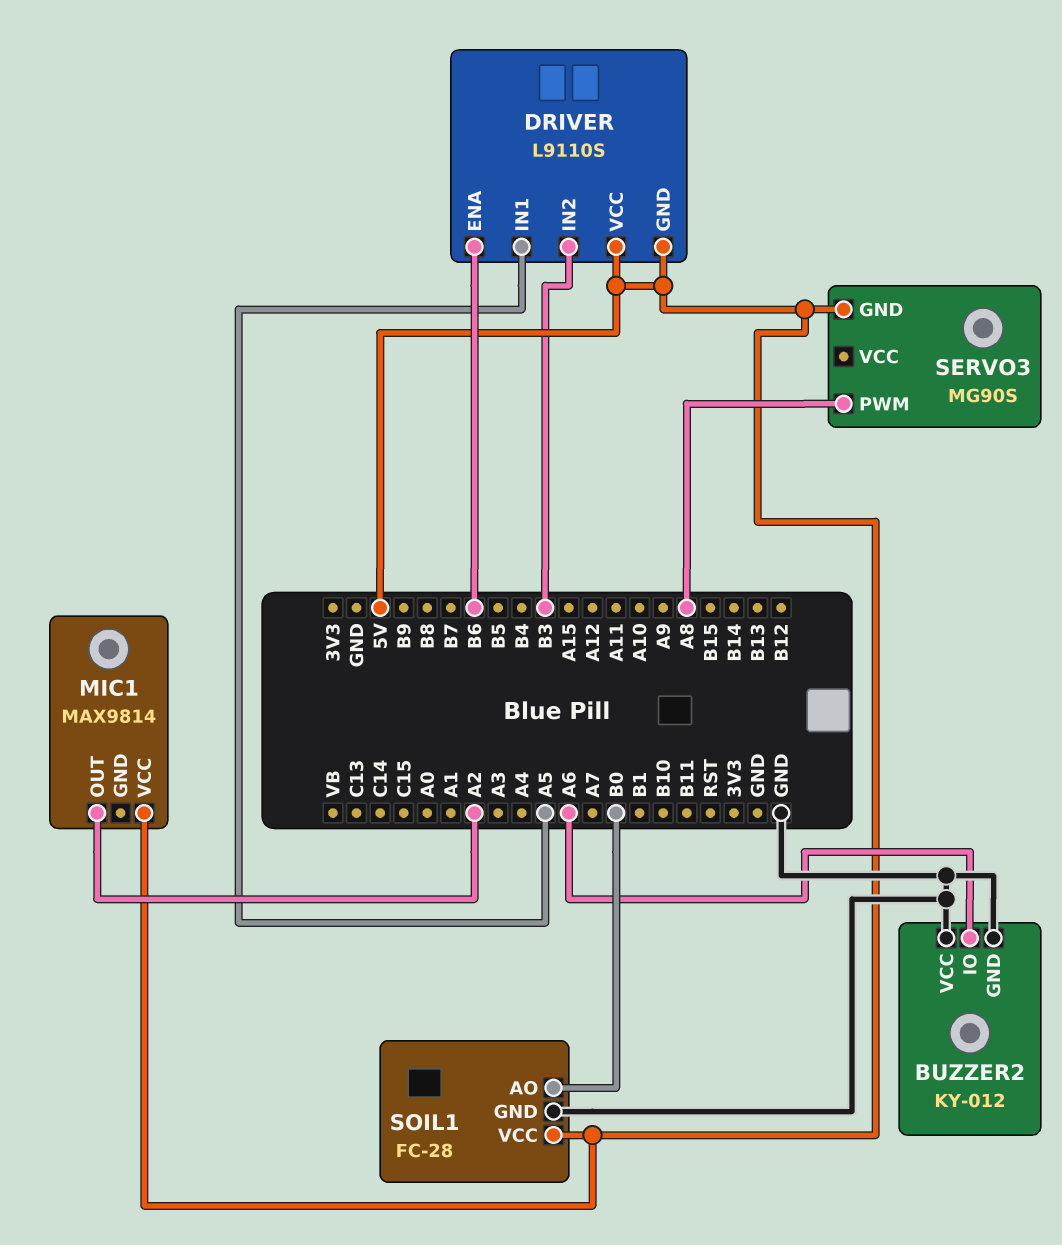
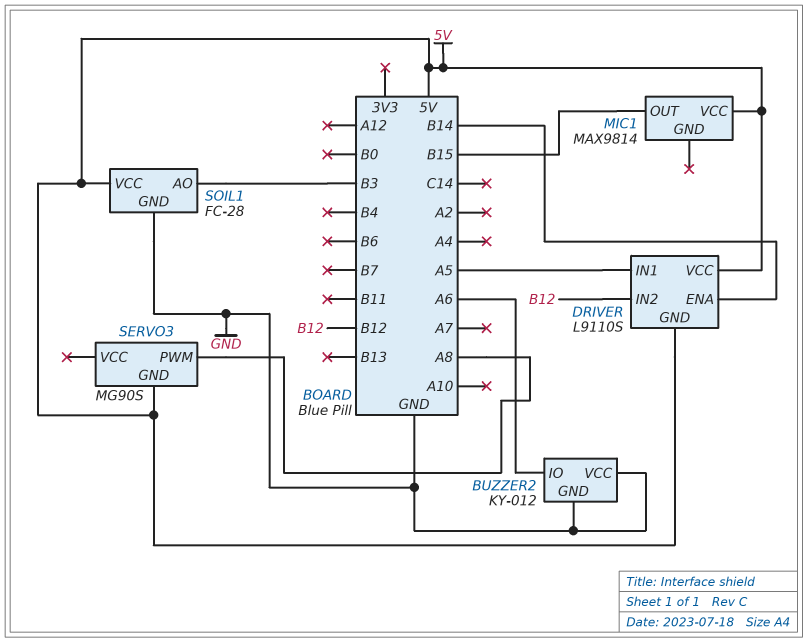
DRIVER pin ENA: B6 -> B14
DRIVER pin IN2: B3 -> B12
MIC1 pin OUT: A2 -> B15
SOIL1 pin AO: B0 -> B3

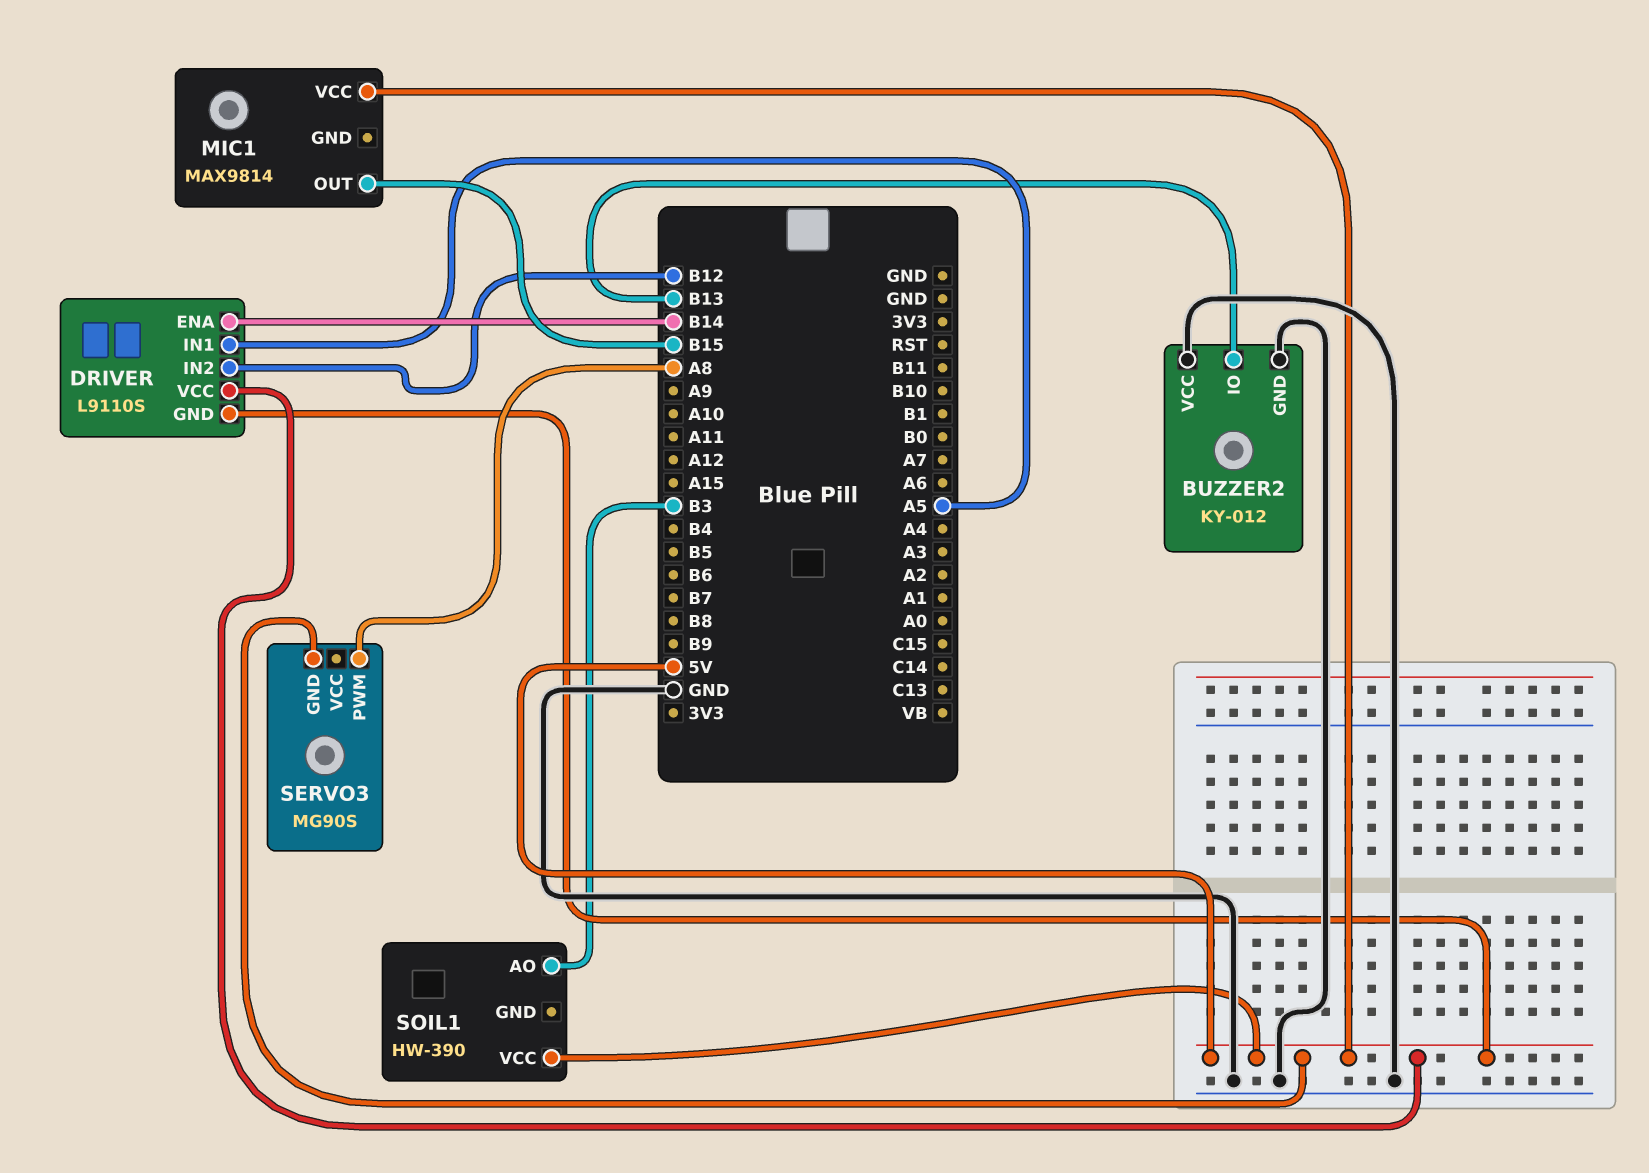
BUZZER2 pin IO: A6 -> B13
SOIL1: FC-28 -> HW-390
SOIL1 pin GND: GND -> none

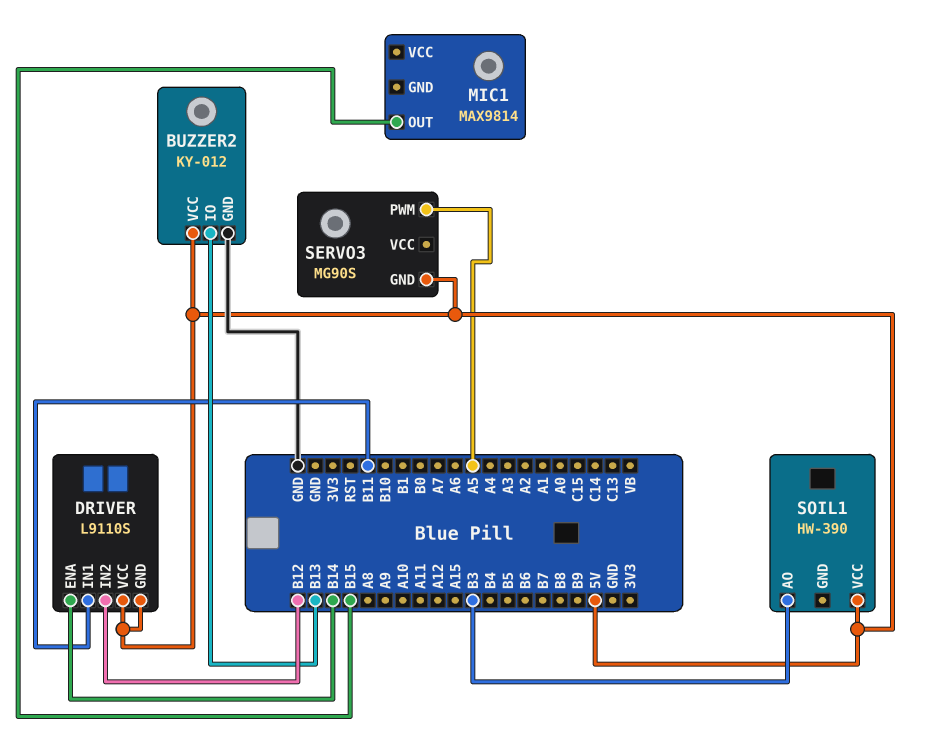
BUZZER2 pin VCC: GND -> 5V
DRIVER pin IN1: A5 -> B11
MIC1 pin VCC: 5V -> none
SERVO3 pin PWM: A8 -> A5

